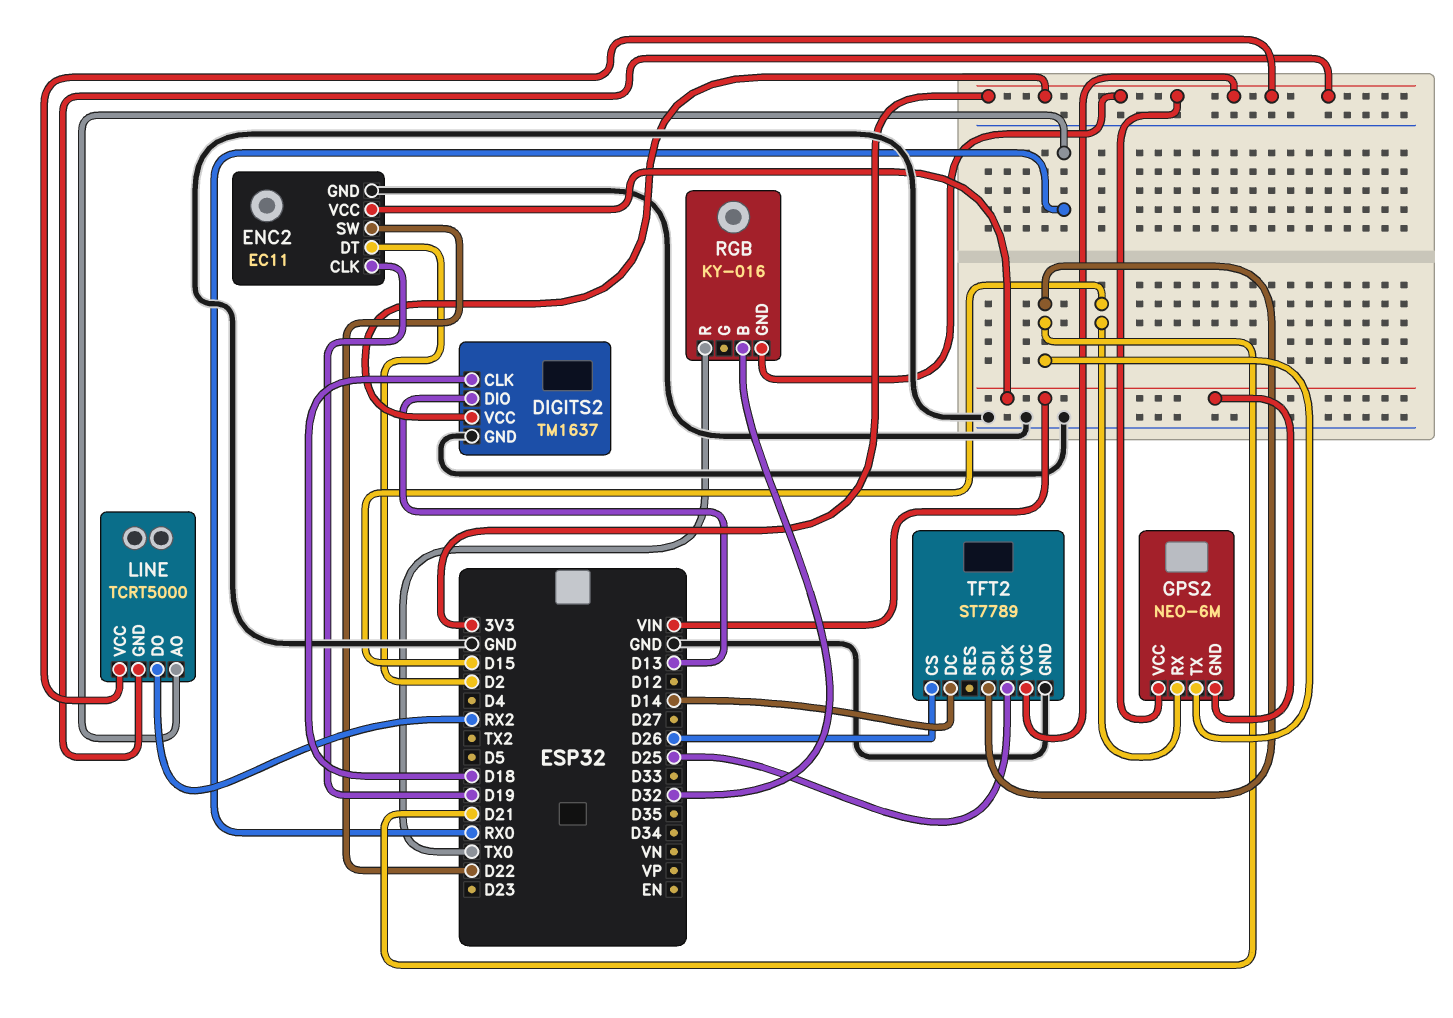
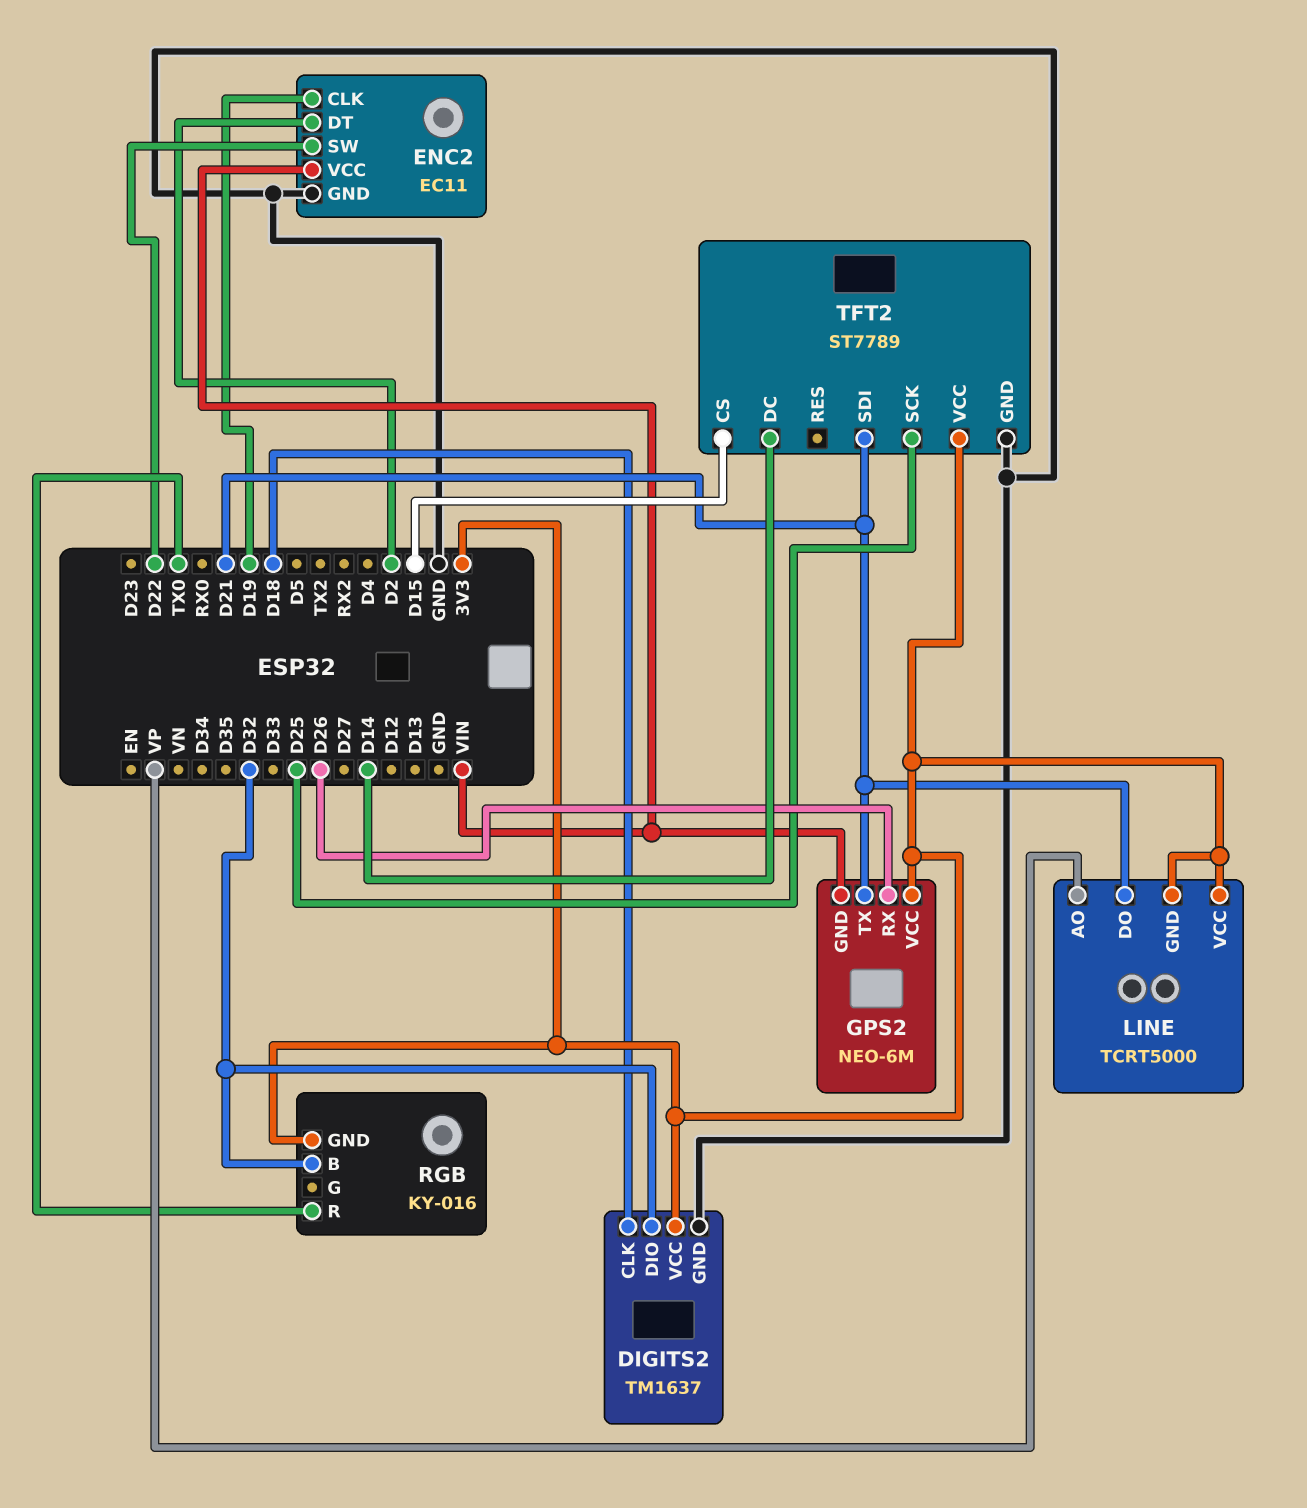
DIGITS2 pin DIO: D13 -> D32
GPS2 pin RX: D15 -> D26
LINE pin AO: RX0 -> VP
LINE pin DO: RX2 -> D21
TFT2 pin CS: D26 -> D15

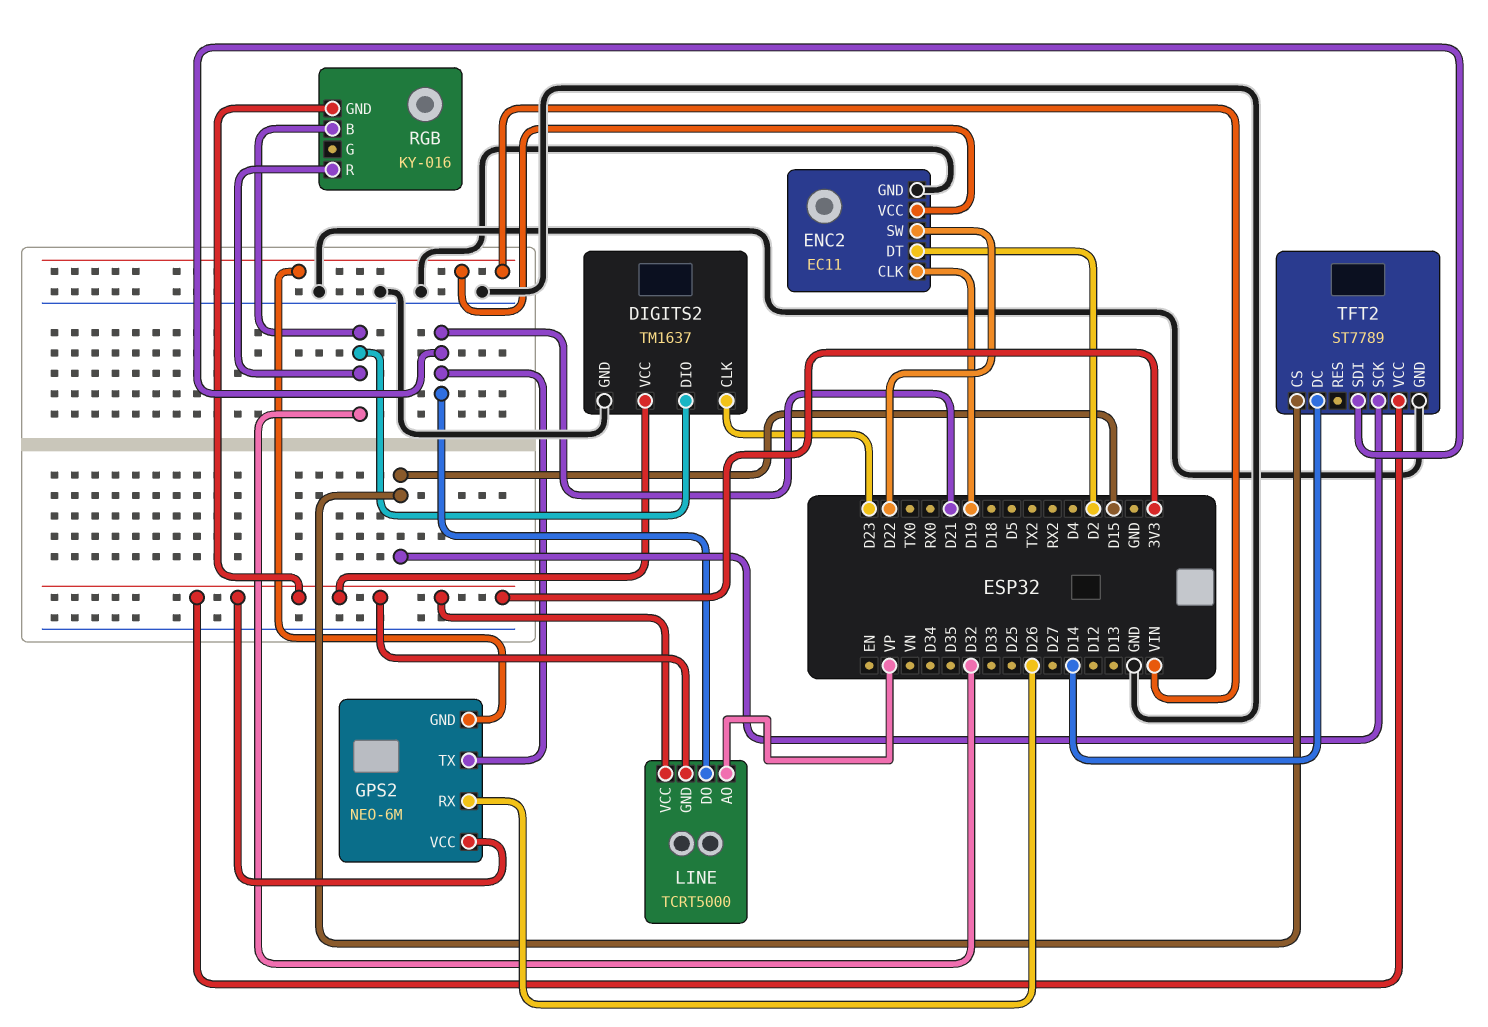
DIGITS2 pin CLK: D18 -> D23
RGB pin R: TX0 -> D32
TFT2 pin SCK: D25 -> D15

